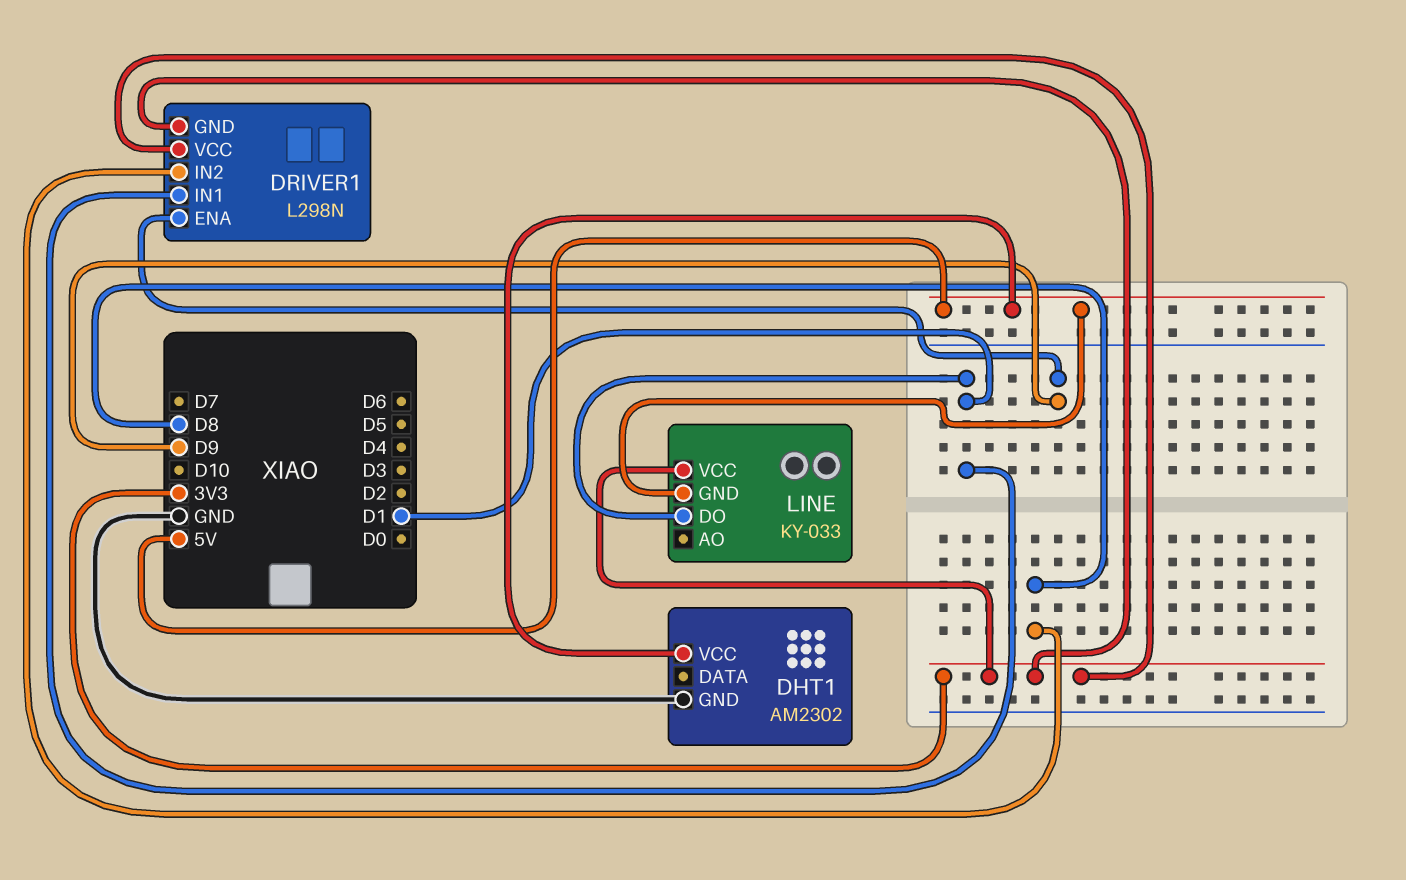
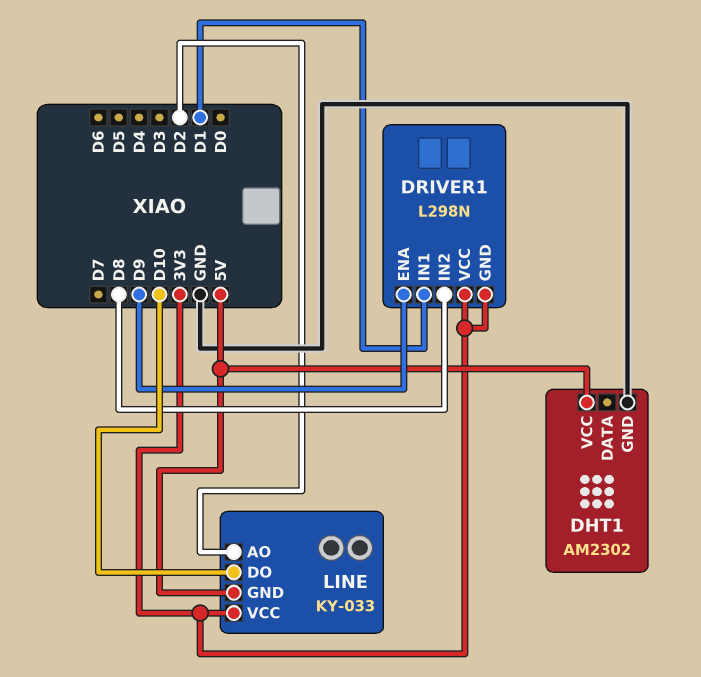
LINE pin AO: none -> D2
LINE pin DO: D1 -> D10

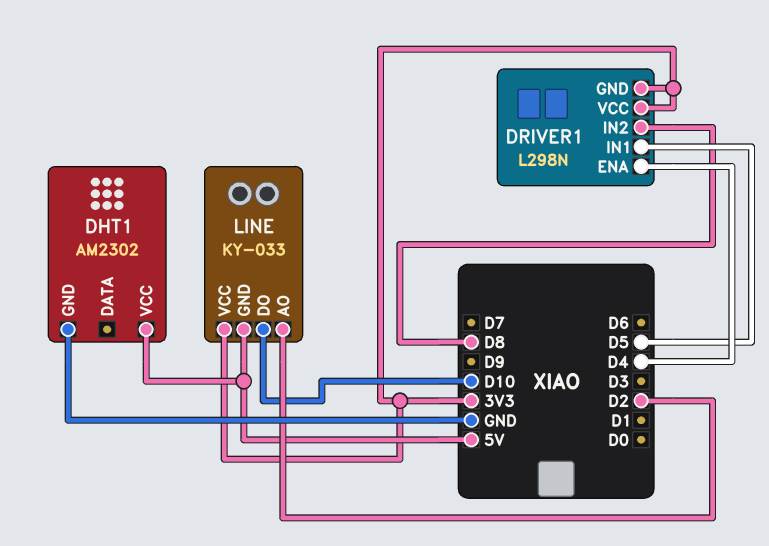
DRIVER1 pin ENA: D9 -> D4
DRIVER1 pin IN1: D1 -> D5

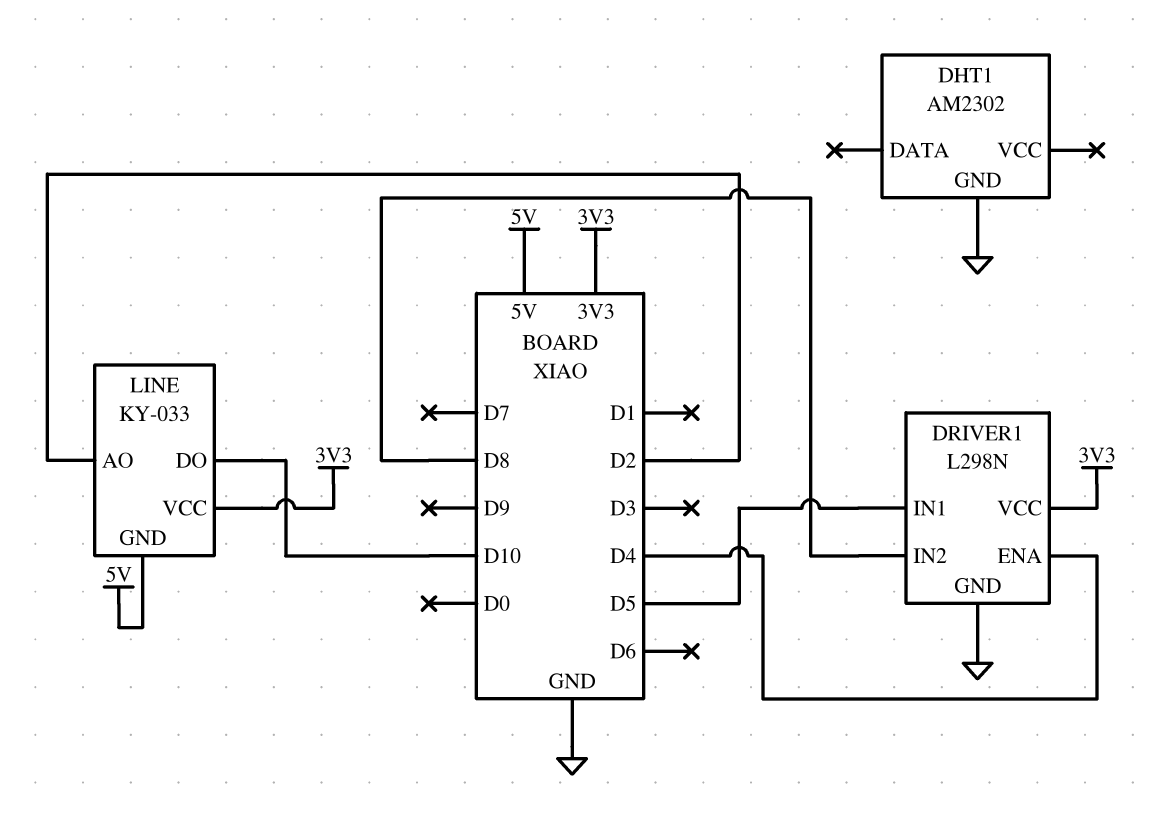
DHT1 pin VCC: 5V -> none
DRIVER1 pin GND: 3V3 -> GND

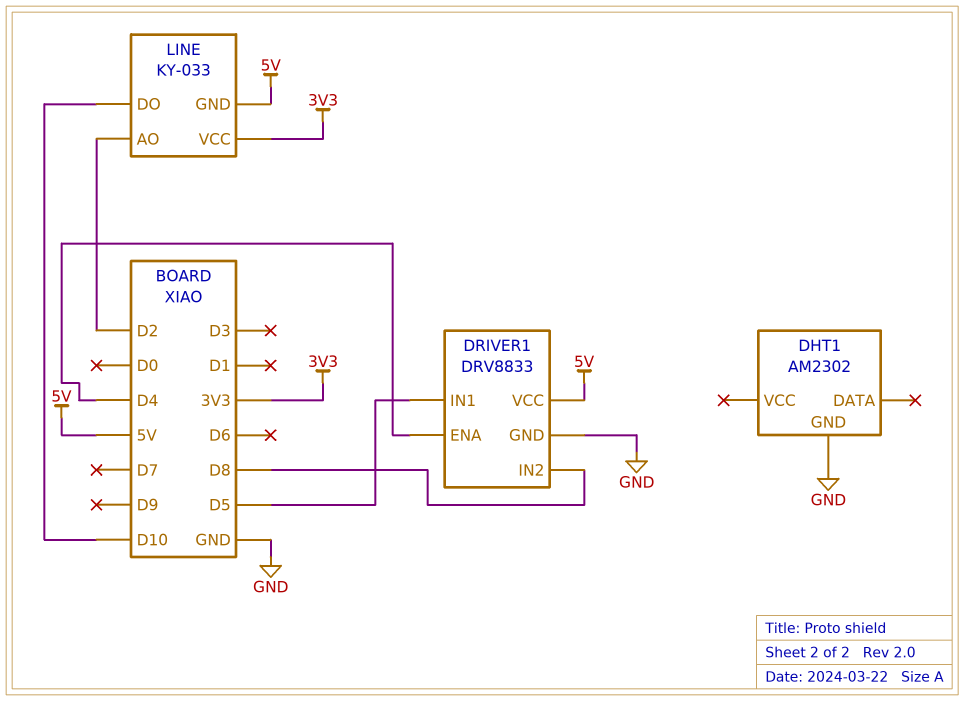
DRIVER1: L298N -> DRV8833
DRIVER1 pin VCC: 3V3 -> 5V

